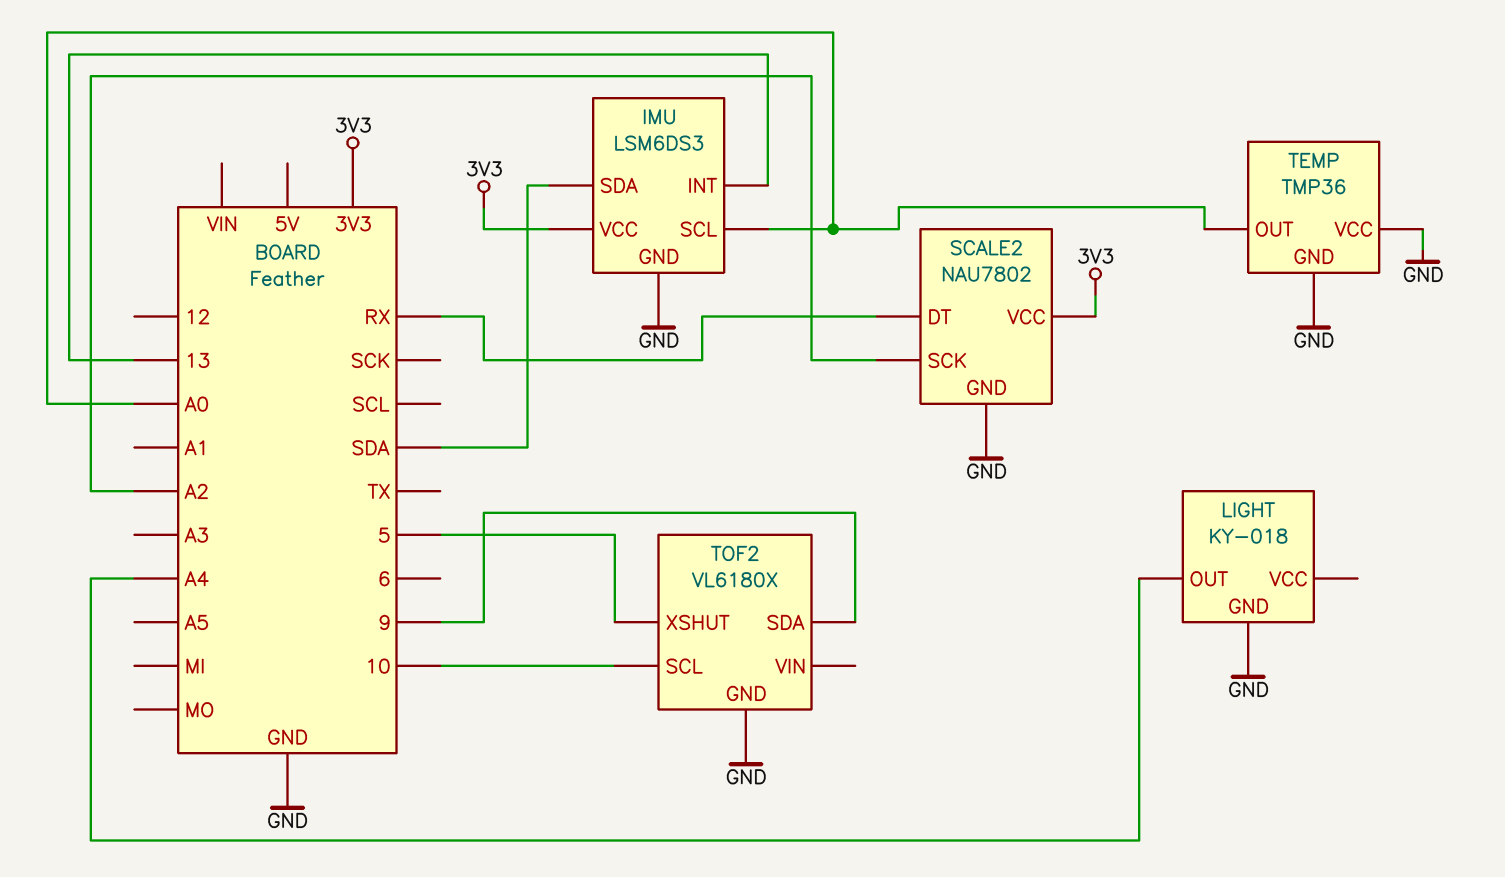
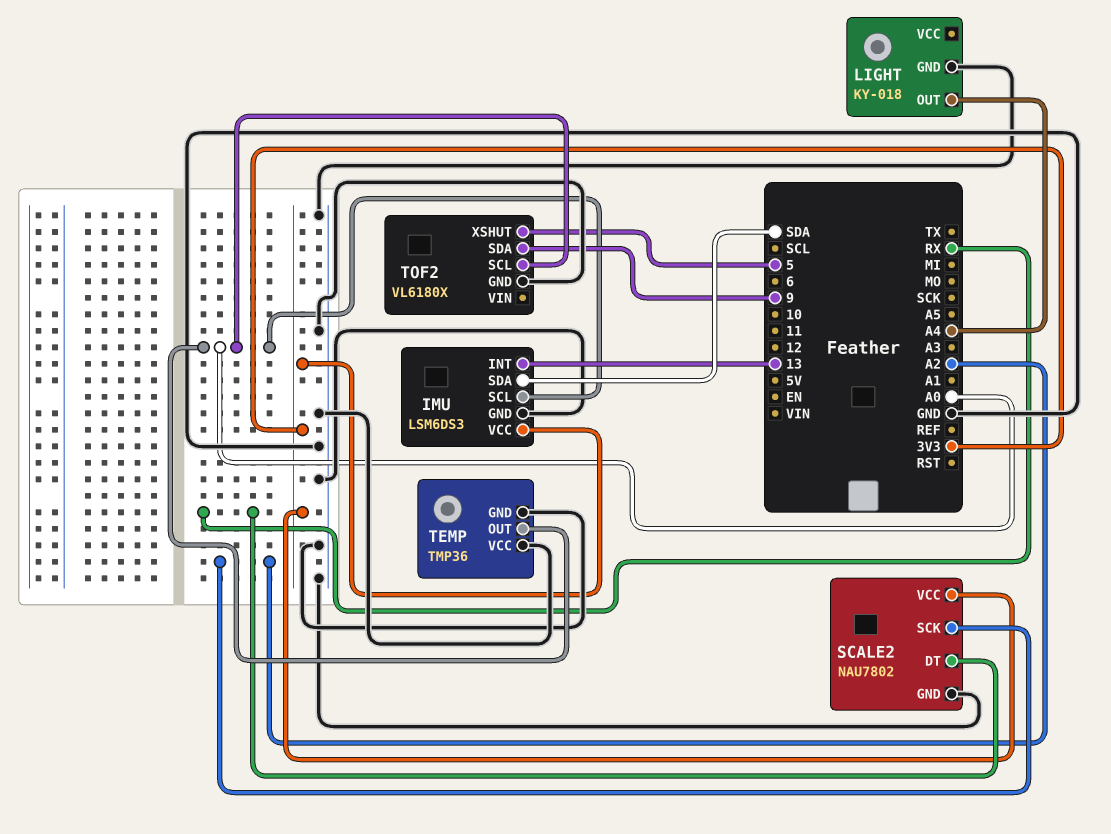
TOF2 pin SCL: 10 -> A0

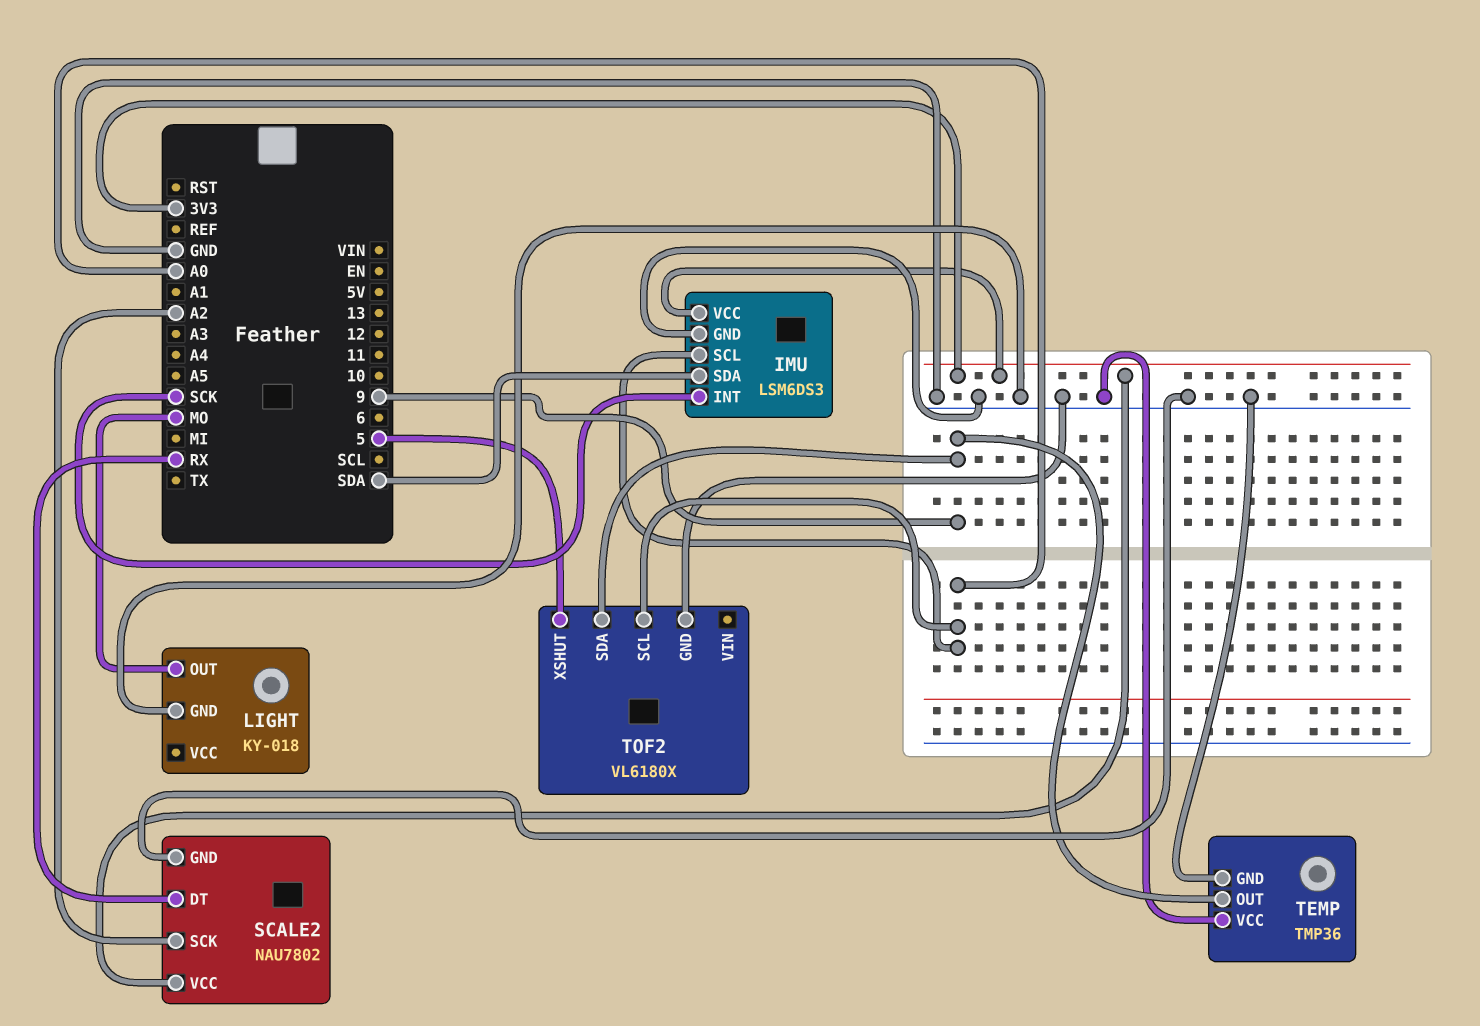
IMU pin INT: 13 -> SCK
LIGHT pin OUT: A4 -> MO
TEMP pin OUT: A0 -> 9

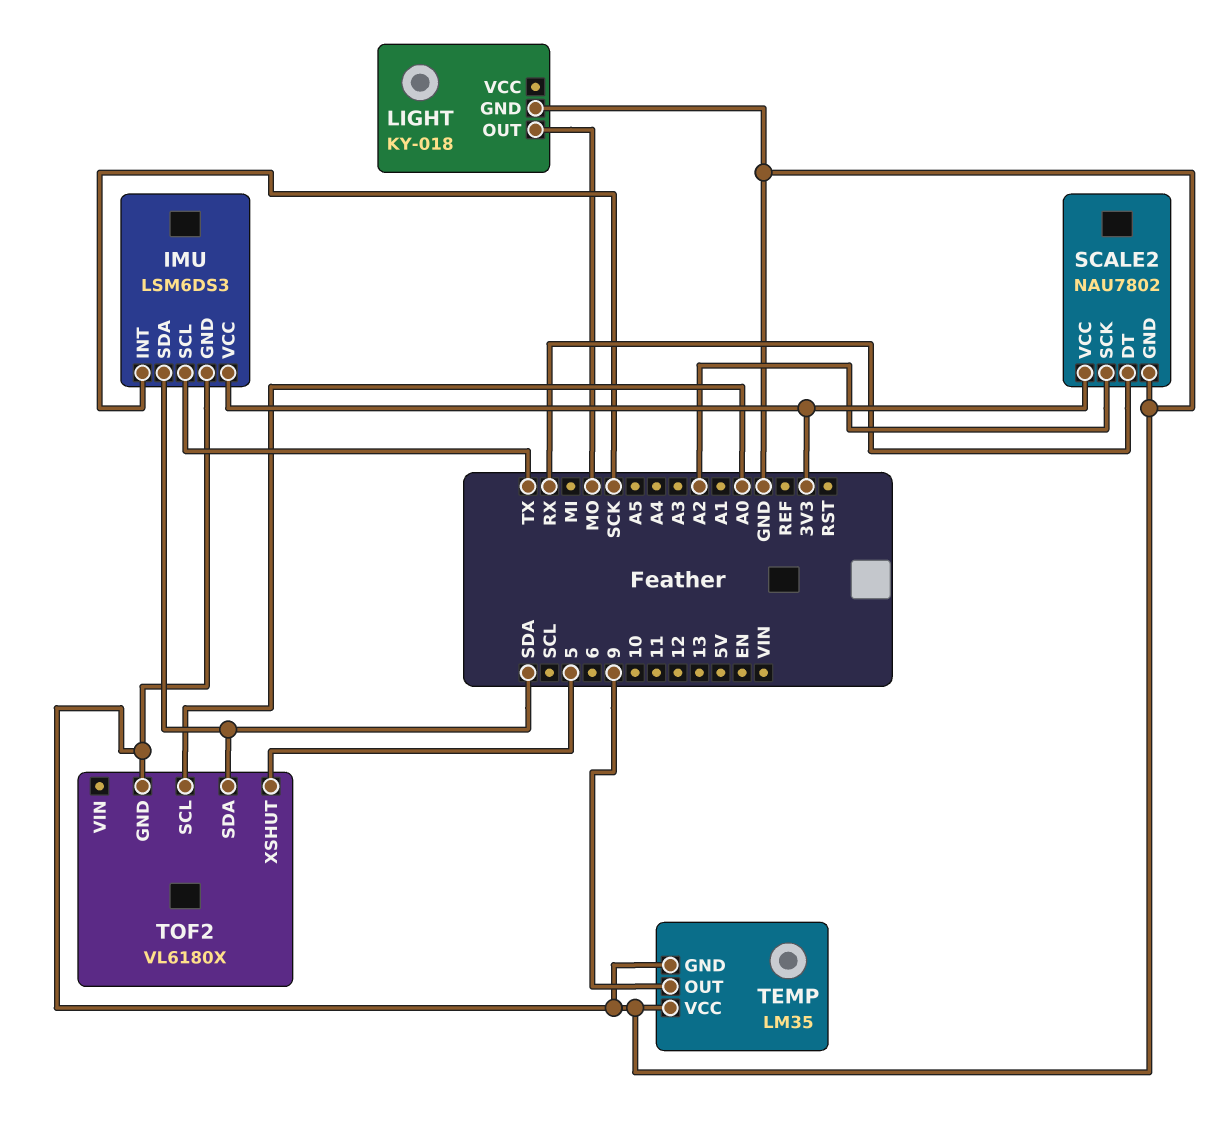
IMU pin SCL: A0 -> TX
TEMP: TMP36 -> LM35
TOF2 pin SDA: 9 -> SDA

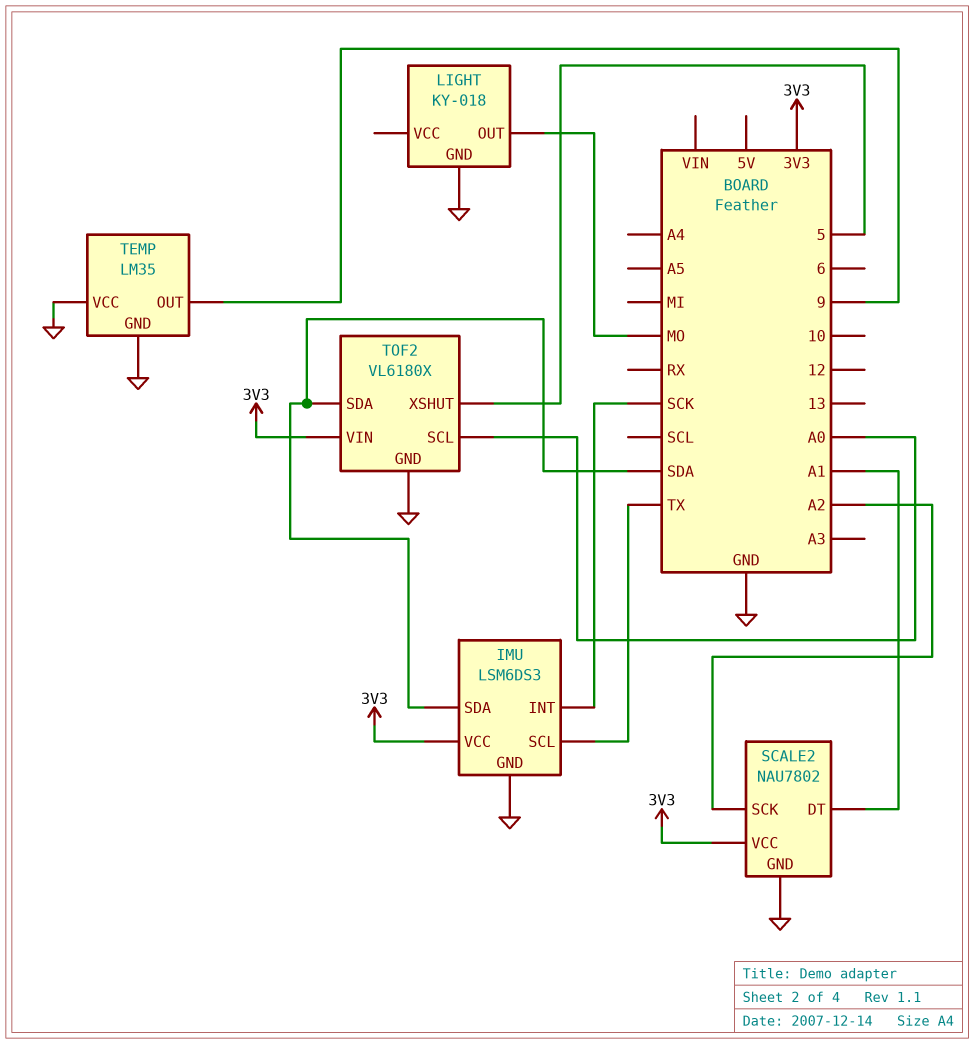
SCALE2 pin DT: RX -> A1
TOF2 pin VIN: none -> 3V3

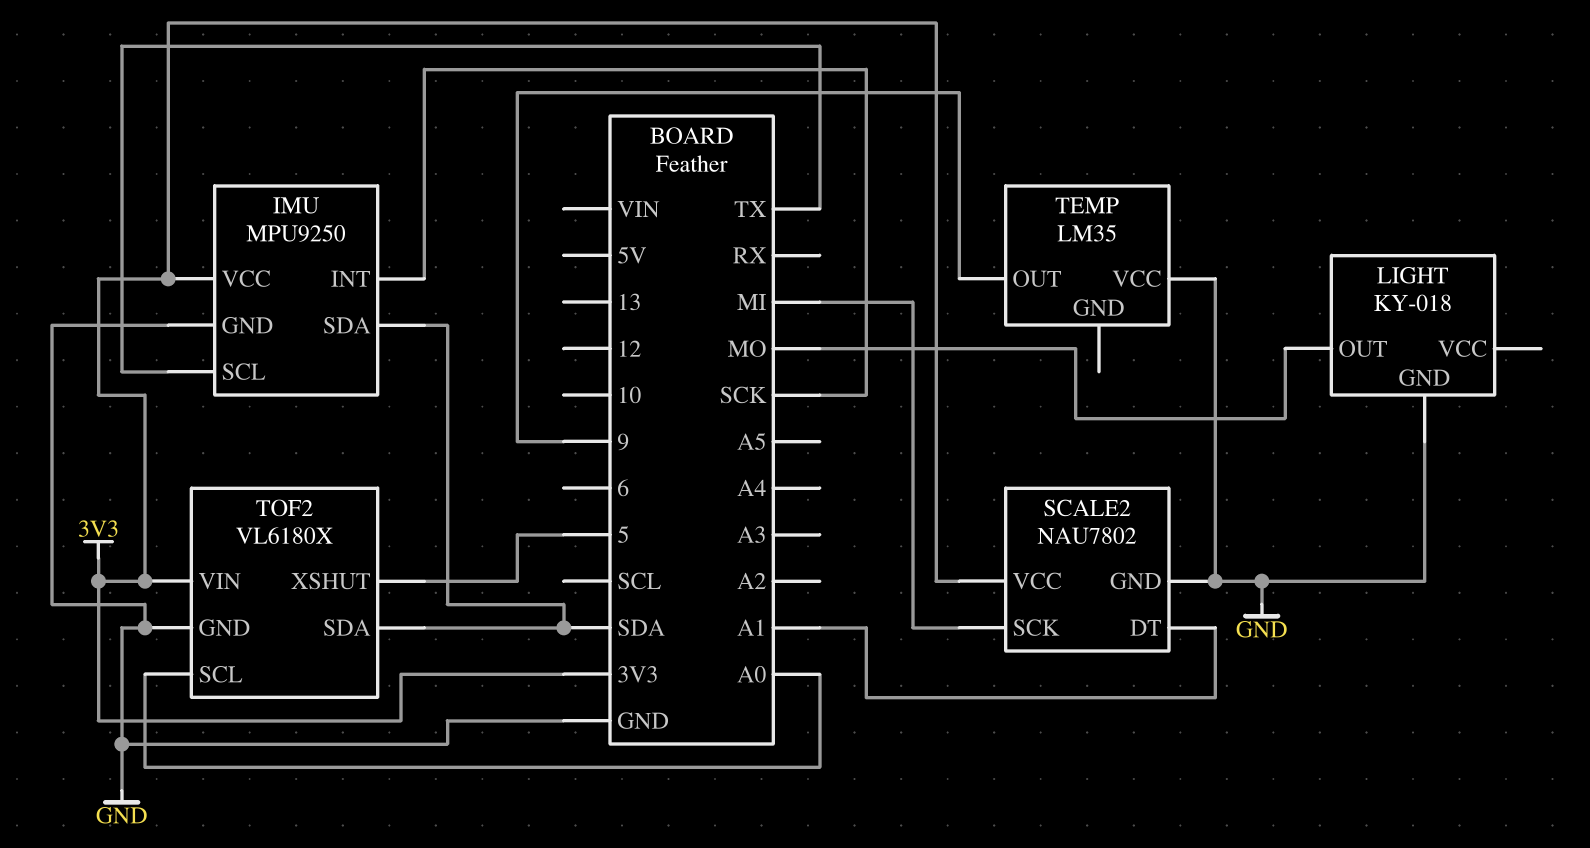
IMU: LSM6DS3 -> MPU9250
SCALE2 pin SCK: A2 -> MI
TEMP pin GND: GND -> none

